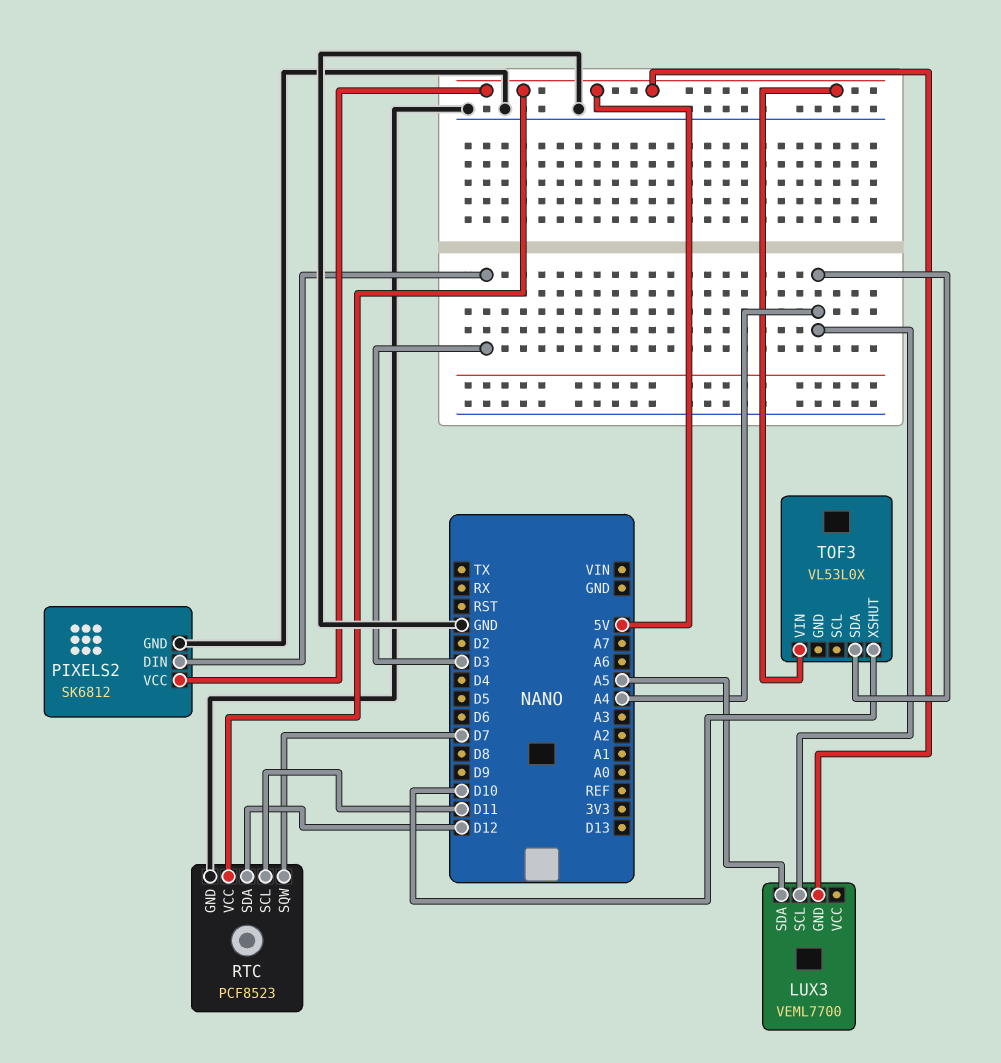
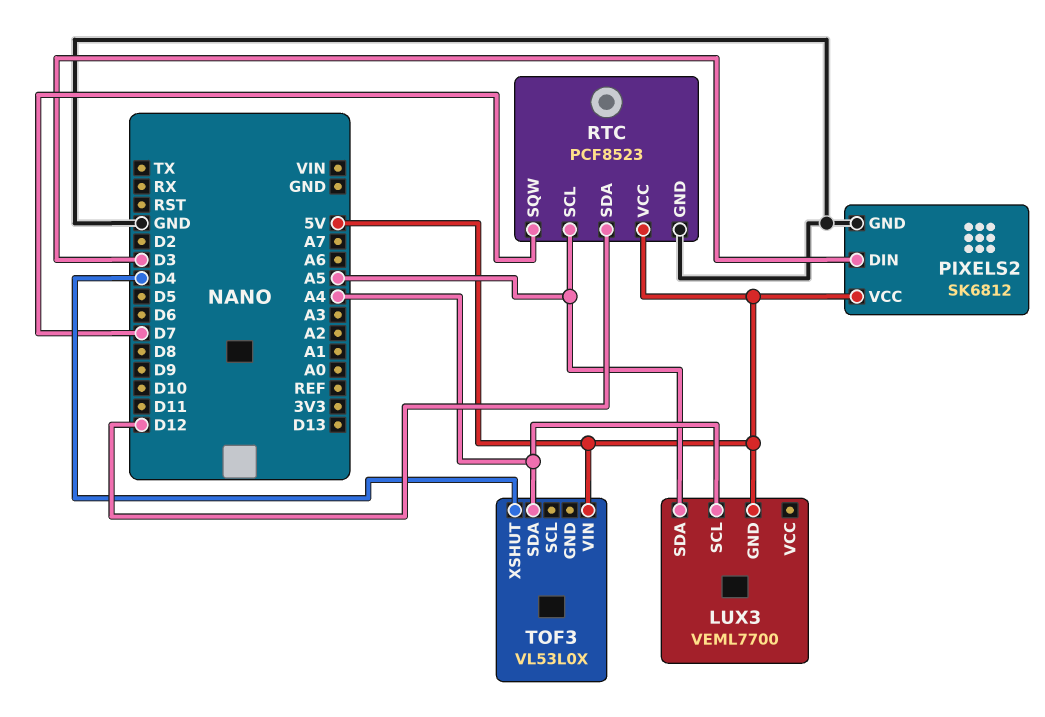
RTC pin SCL: D11 -> A5
TOF3 pin XSHUT: D10 -> D4

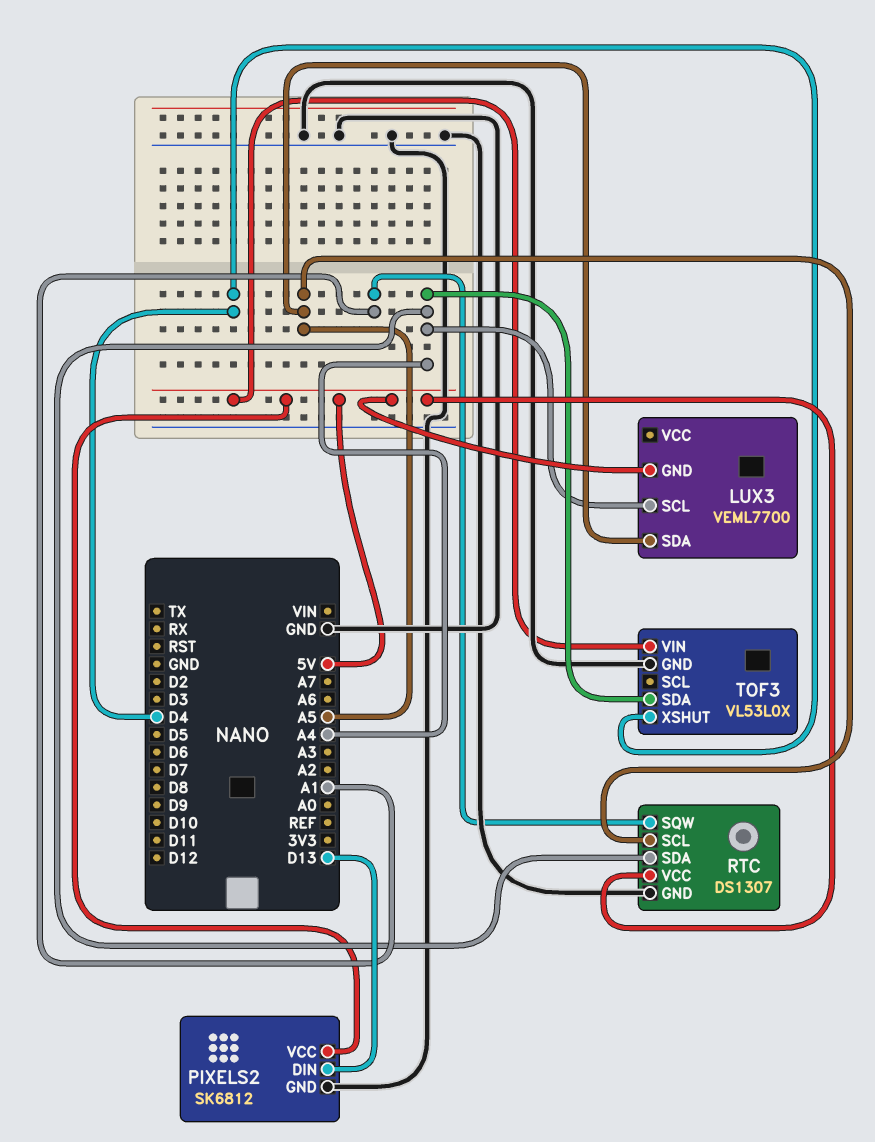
PIXELS2 pin DIN: D3 -> D13
RTC: PCF8523 -> DS1307
RTC pin SDA: D12 -> A4
RTC pin SQW: D7 -> A1
TOF3 pin GND: none -> GND

